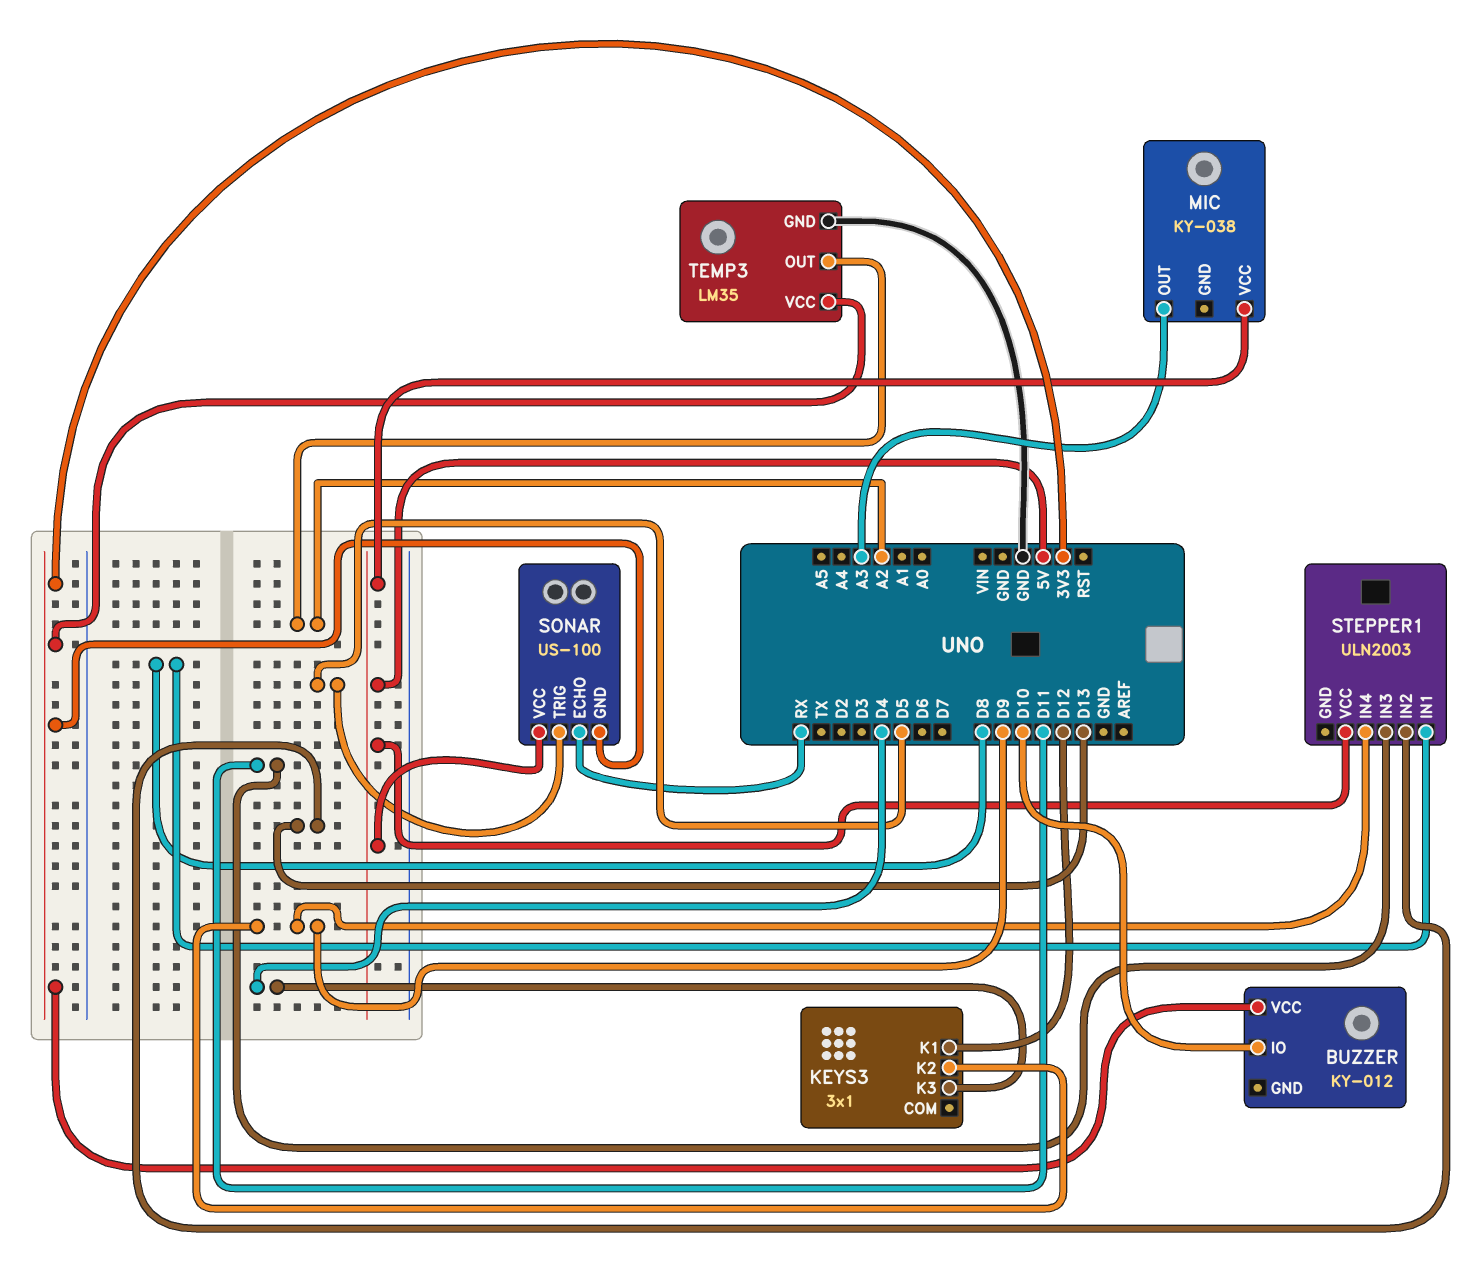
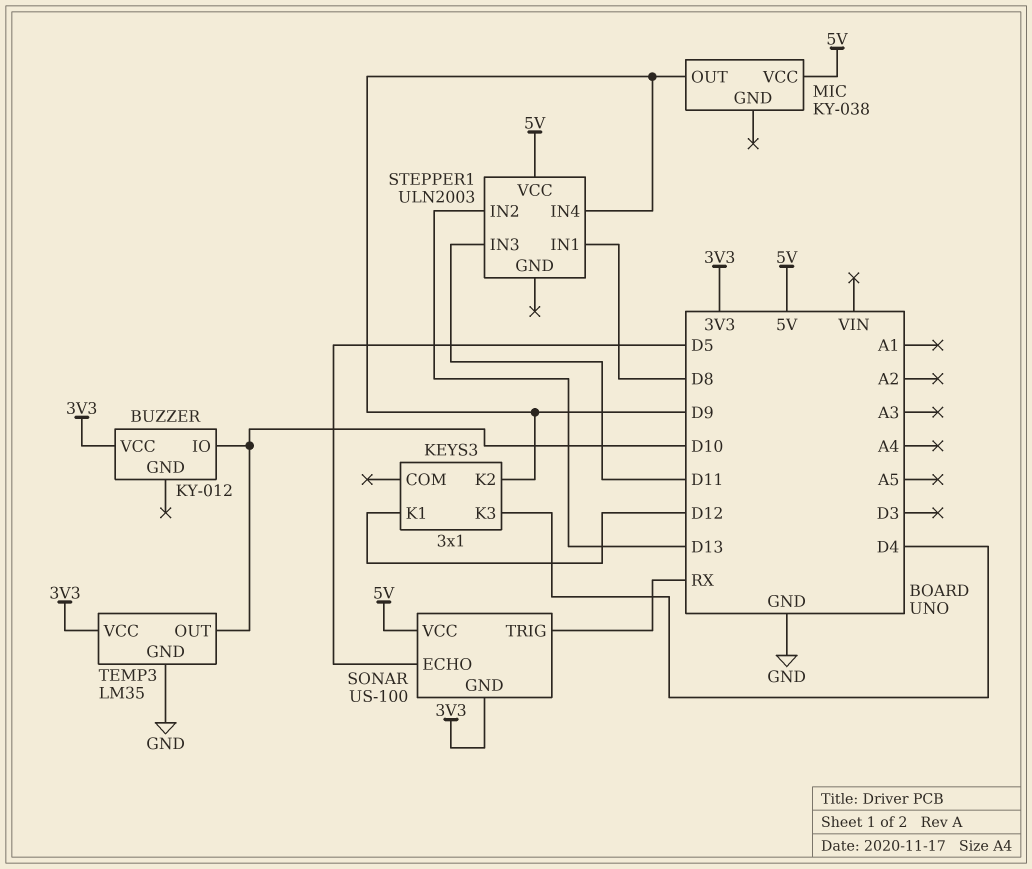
MIC pin OUT: A3 -> D9
SONAR pin ECHO: RX -> D5
SONAR pin TRIG: D5 -> RX
TEMP3 pin OUT: A2 -> D10

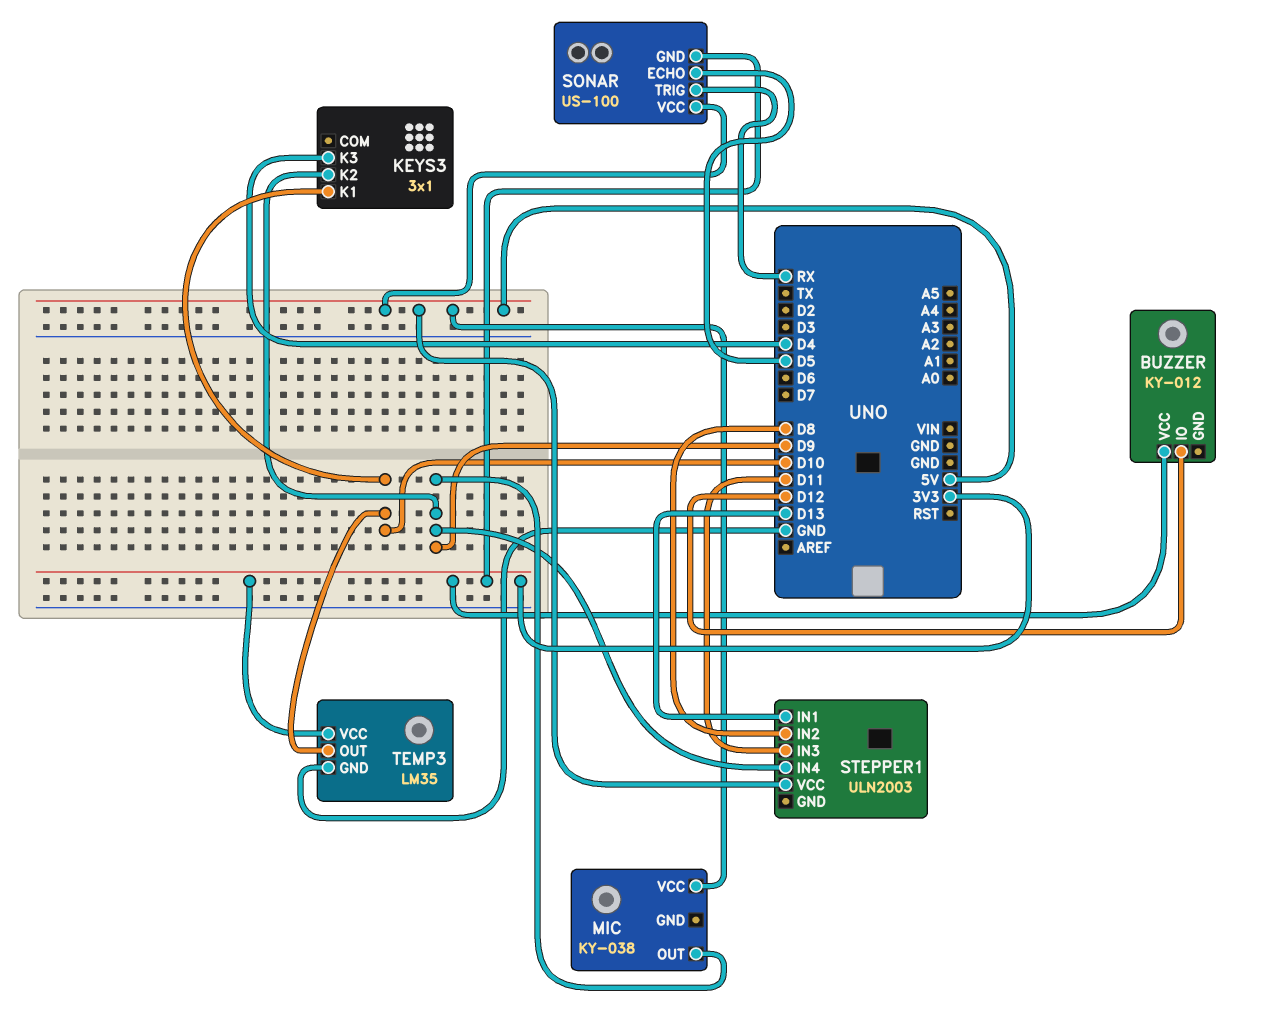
BUZZER pin IO: D10 -> D12
KEYS3 pin K1: D12 -> D10
STEPPER1 pin IN1: D8 -> D13
STEPPER1 pin IN2: D13 -> D8

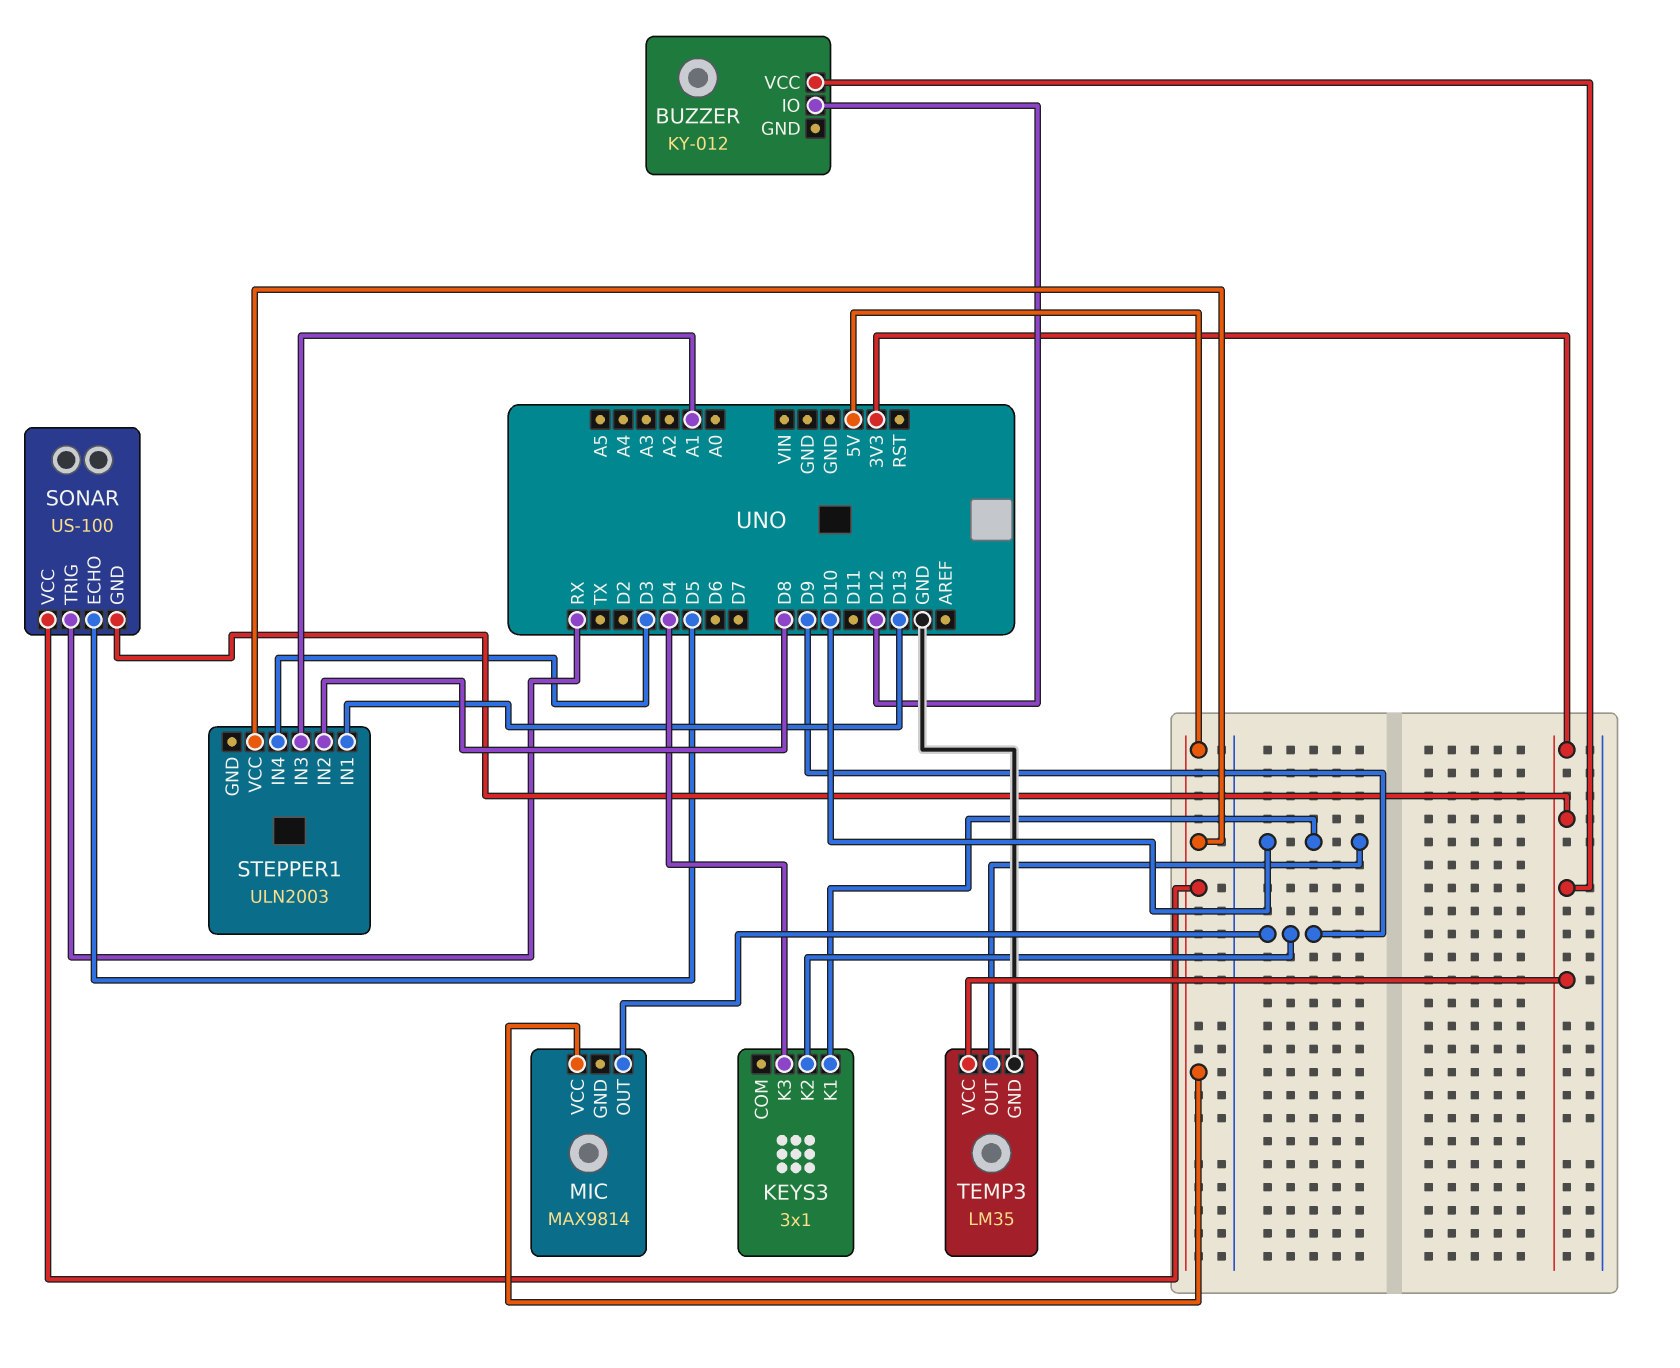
MIC: KY-038 -> MAX9814
STEPPER1 pin IN3: D11 -> A1
STEPPER1 pin IN4: D9 -> D3

